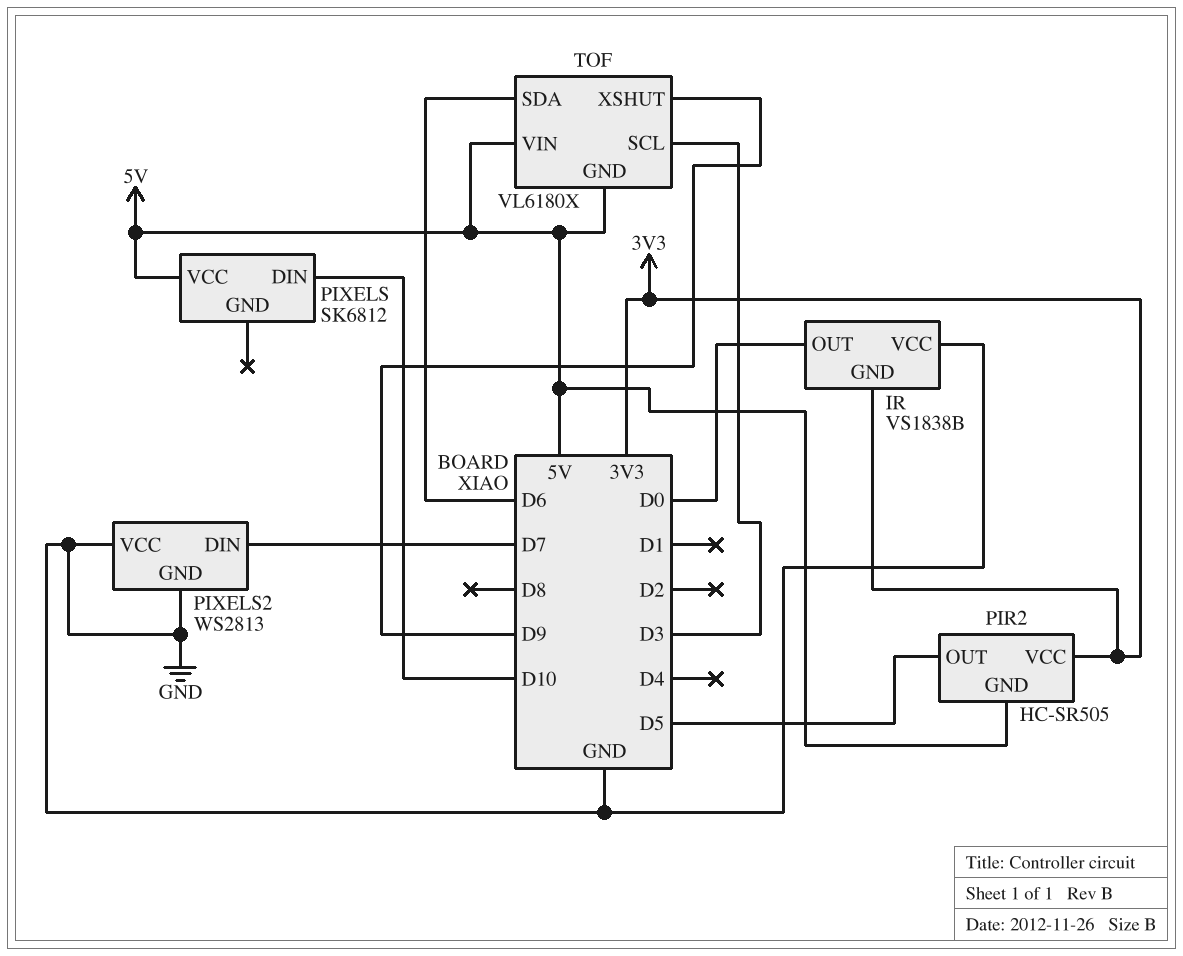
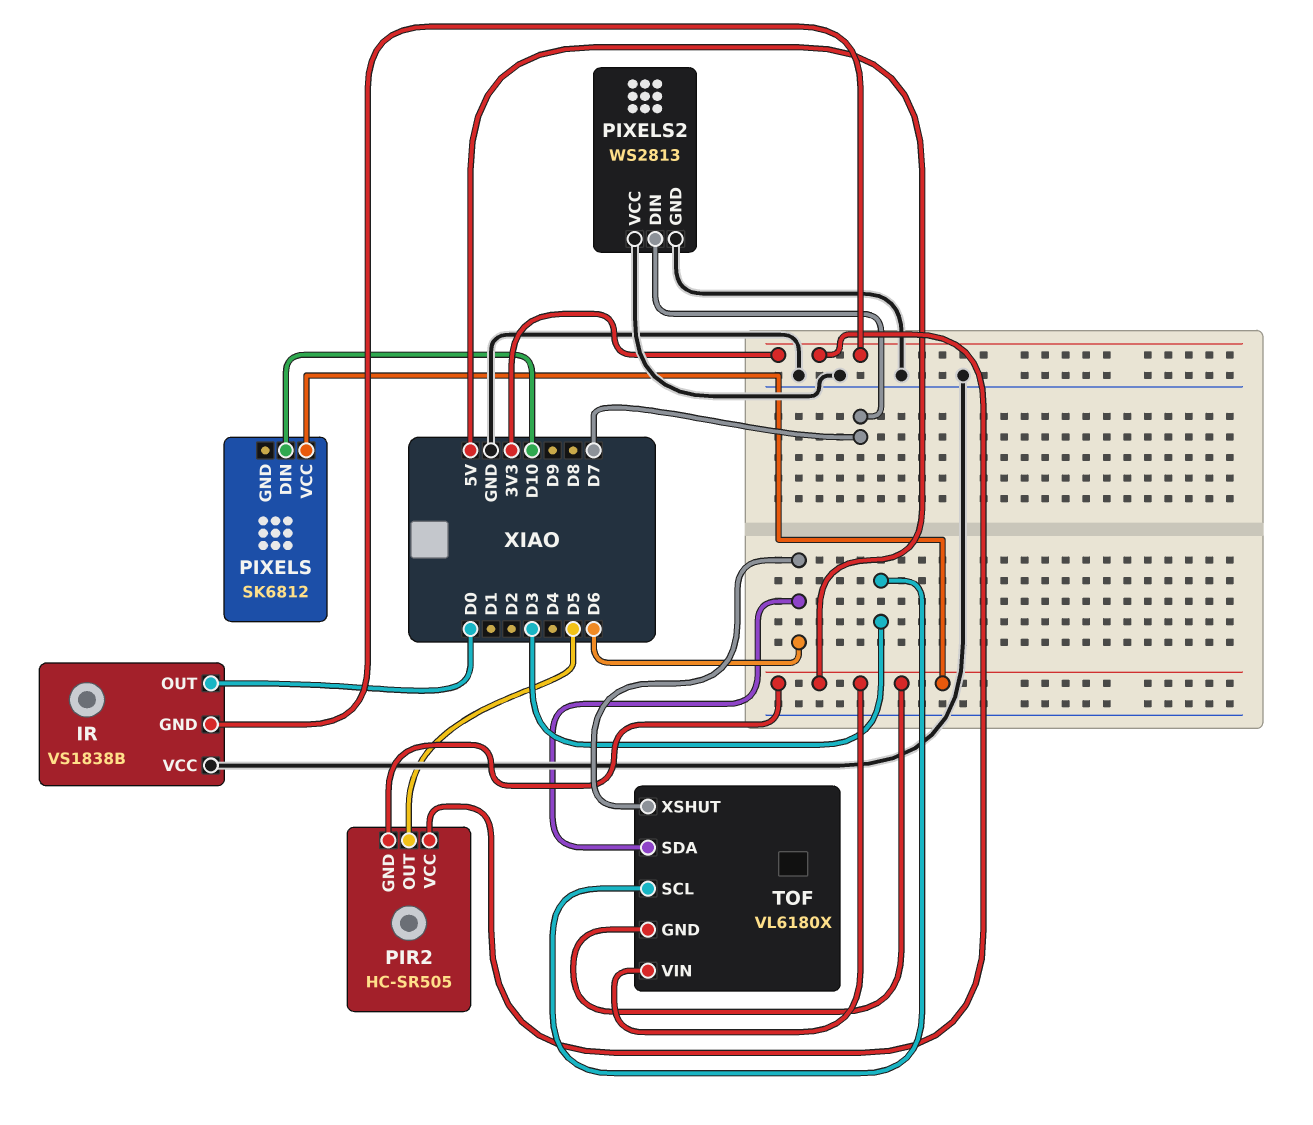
TOF pin XSHUT: D9 -> D6

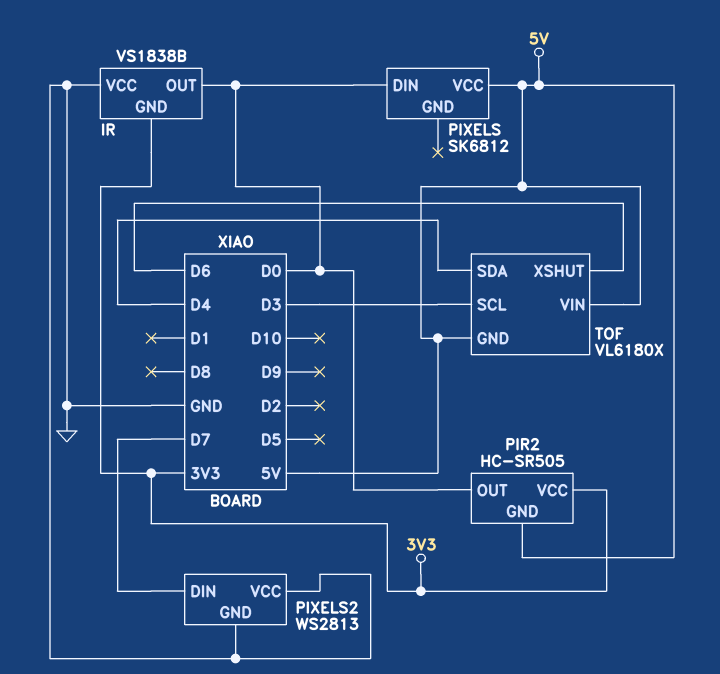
PIR2 pin OUT: D5 -> D0
PIXELS pin DIN: D10 -> D0
TOF pin SDA: D6 -> D4

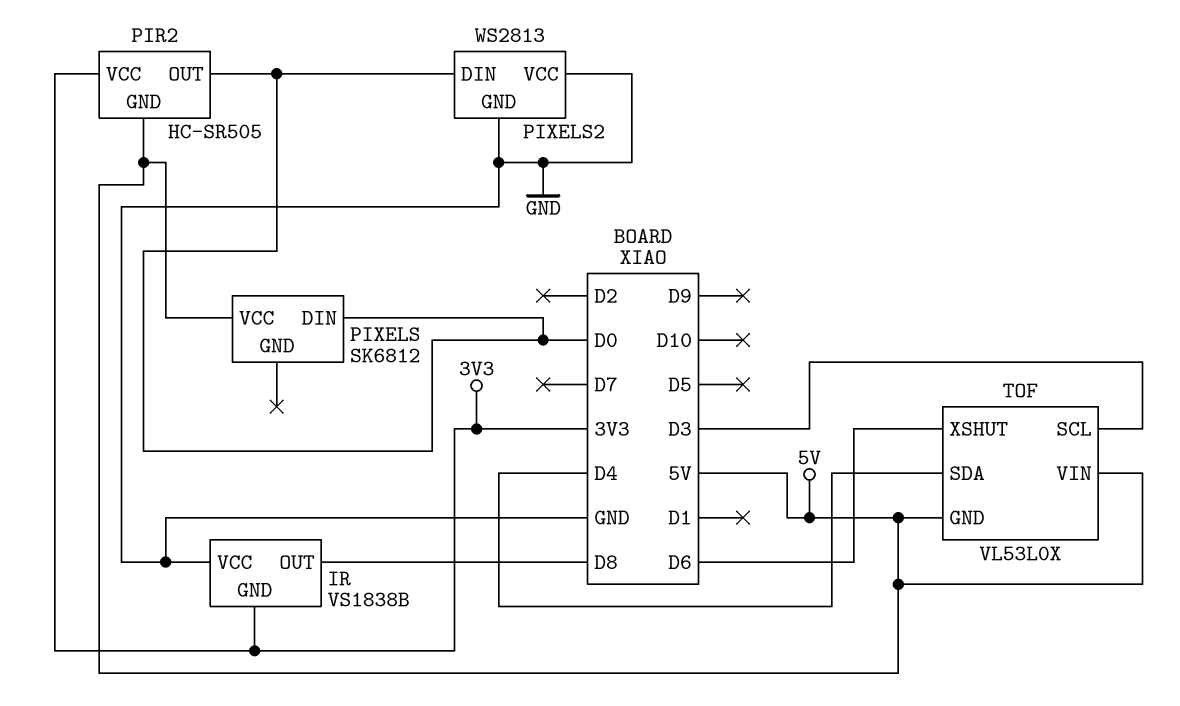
IR pin OUT: D0 -> D8
PIXELS2 pin DIN: D7 -> D0
TOF: VL6180X -> VL53L0X

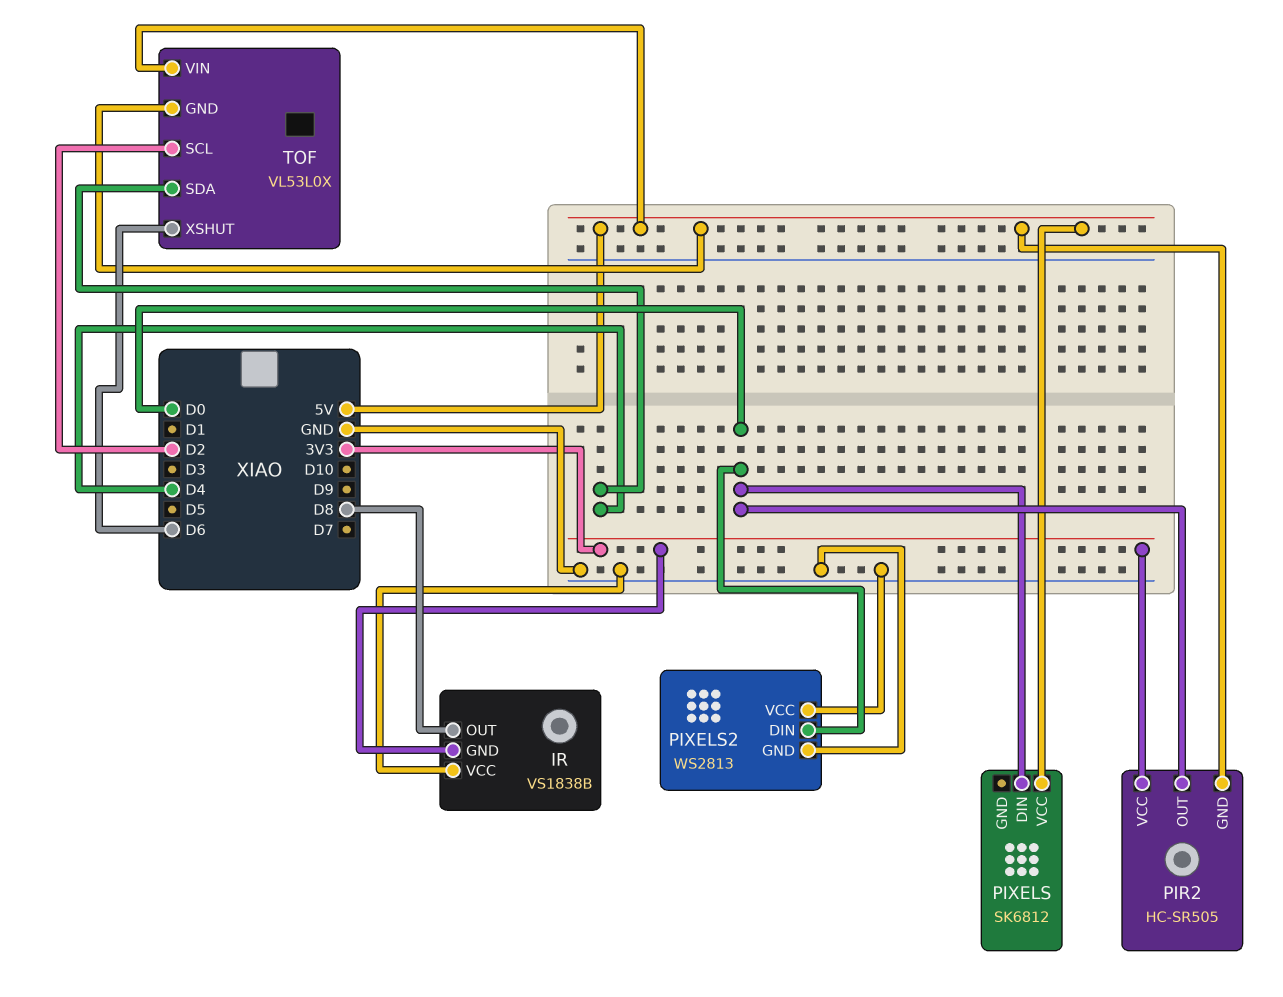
TOF pin SCL: D3 -> D2

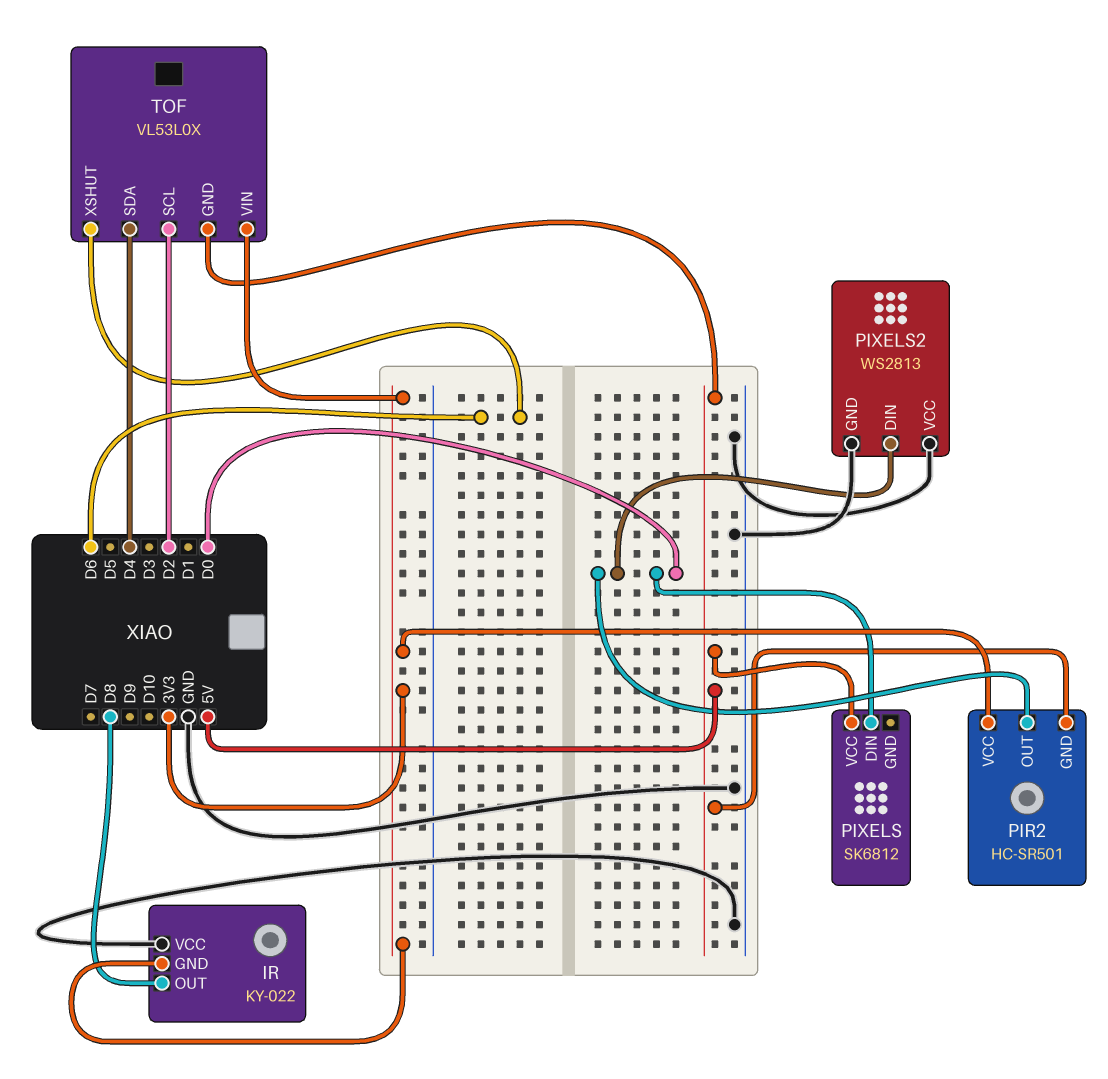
IR: VS1838B -> KY-022
PIR2: HC-SR505 -> HC-SR501
TOF pin VIN: 5V -> 3V3

